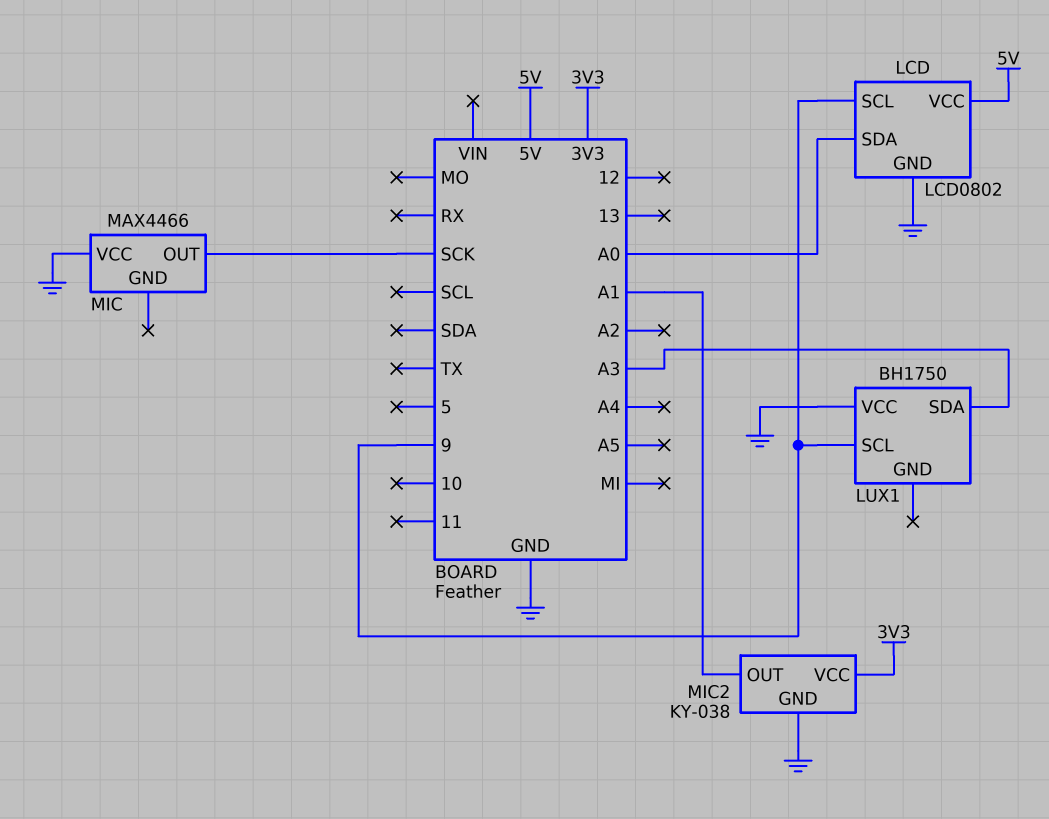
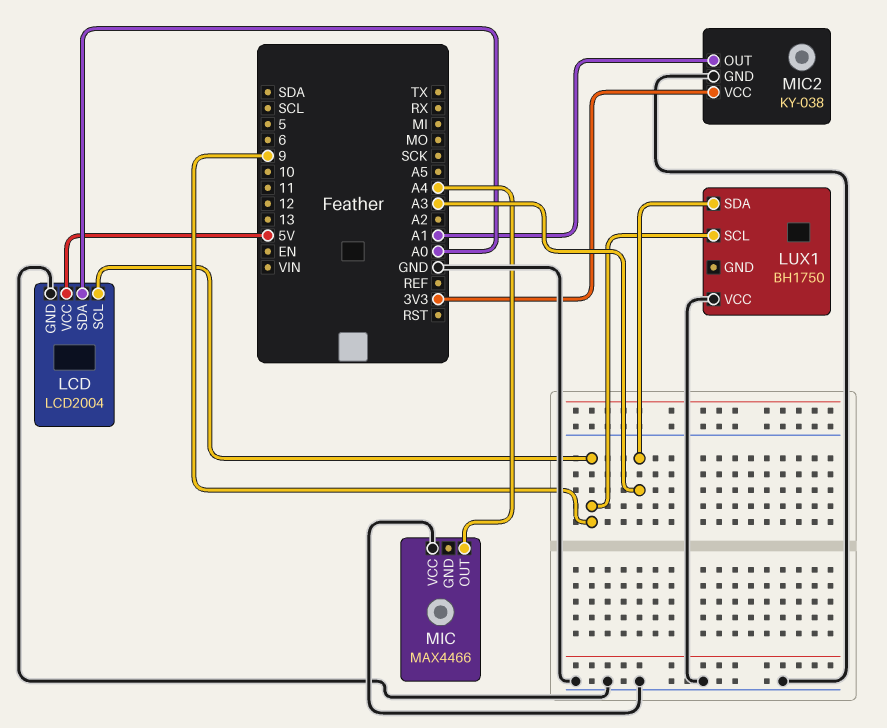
LCD: LCD0802 -> LCD2004
MIC pin OUT: SCK -> A4

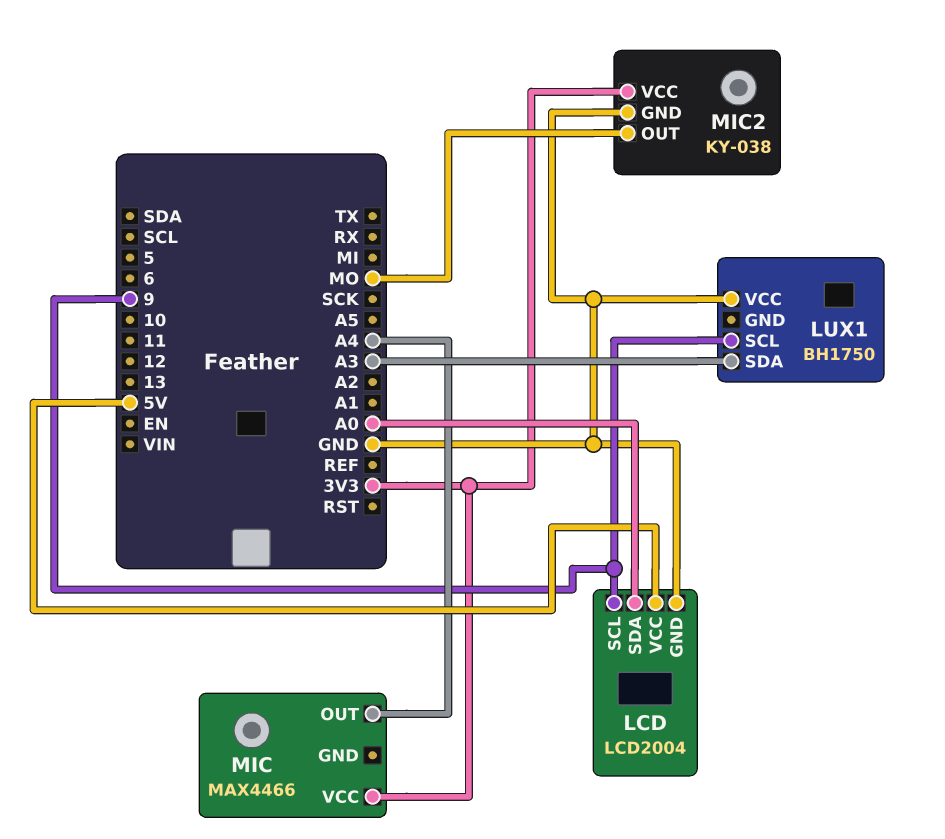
MIC pin VCC: GND -> 3V3
MIC2 pin OUT: A1 -> MO

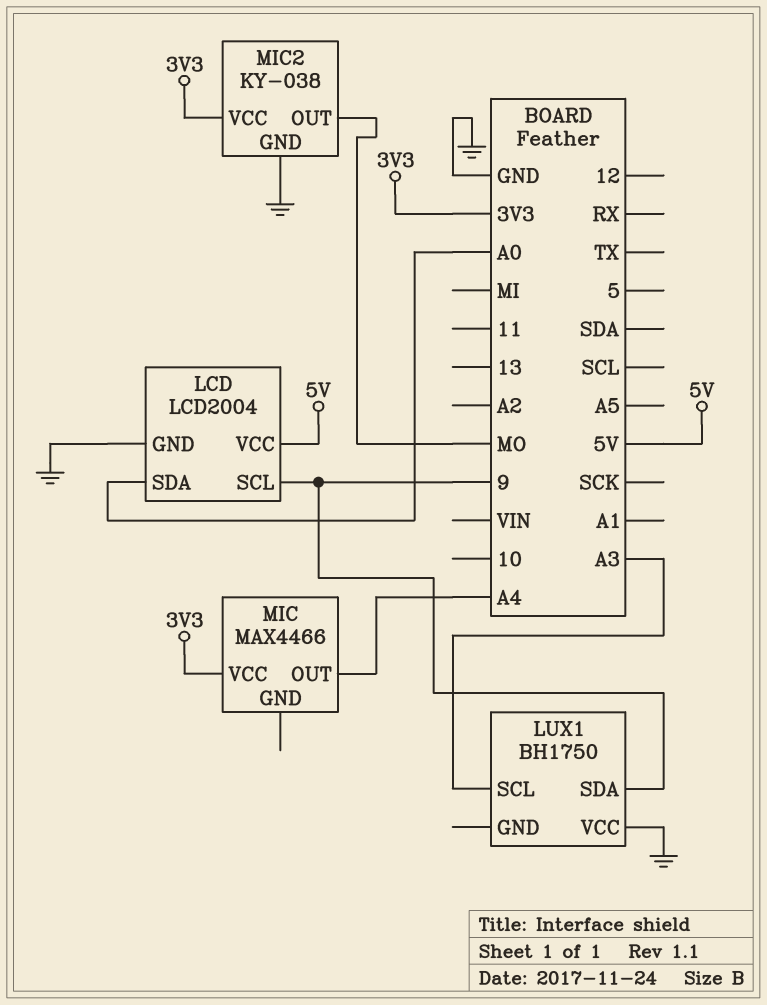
LUX1 pin SCL: 9 -> A3
LUX1 pin SDA: A3 -> 9

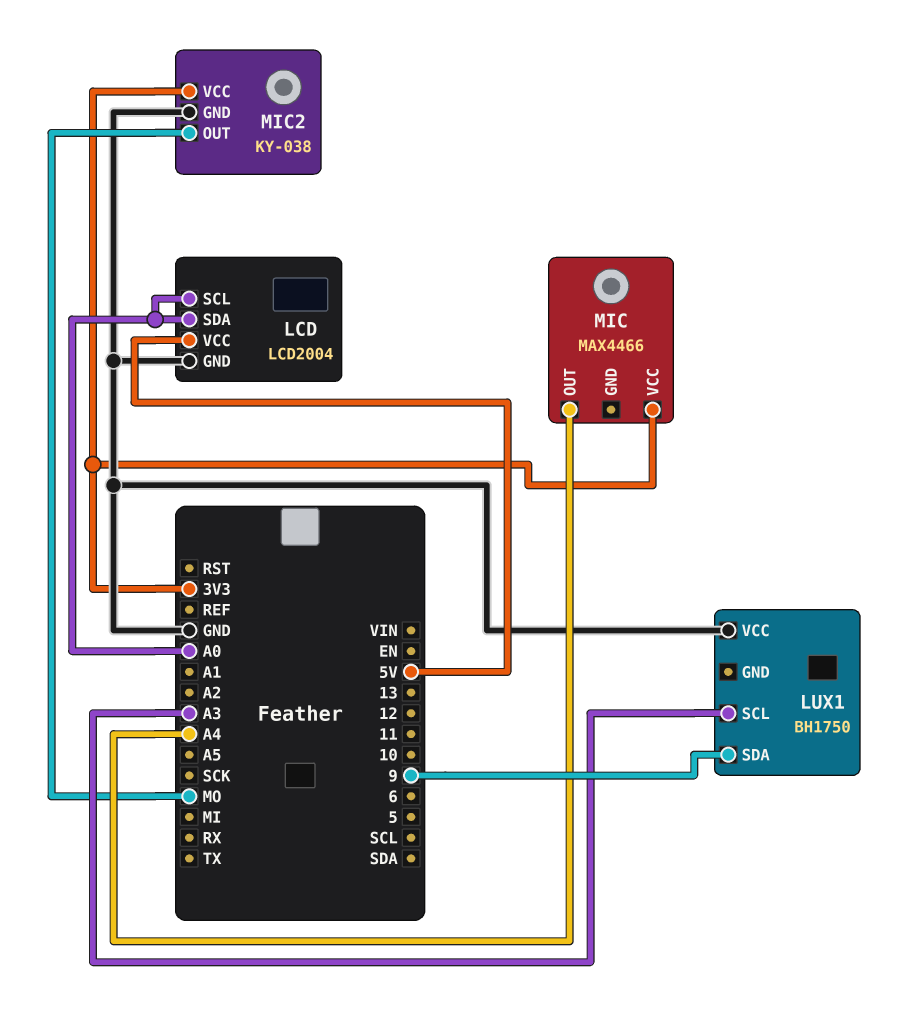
LCD pin SCL: 9 -> A0

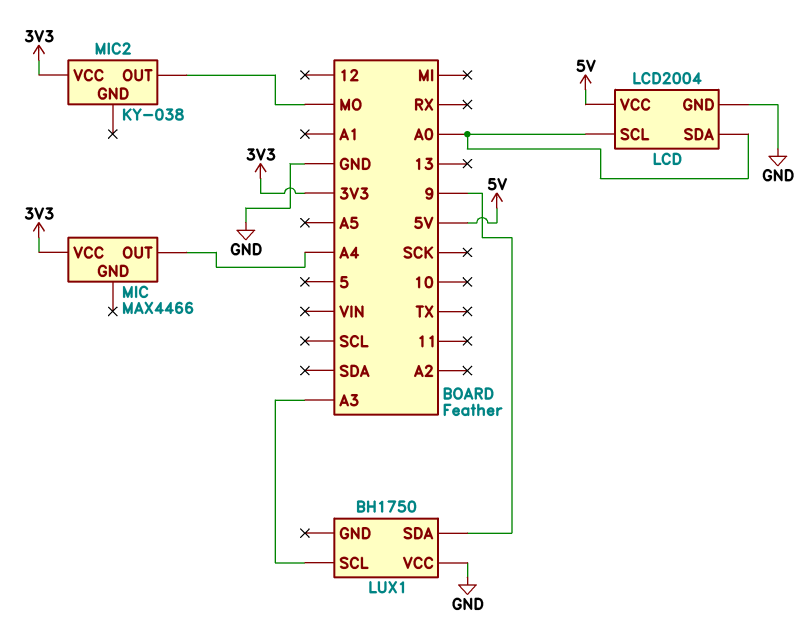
MIC2 pin GND: GND -> none

